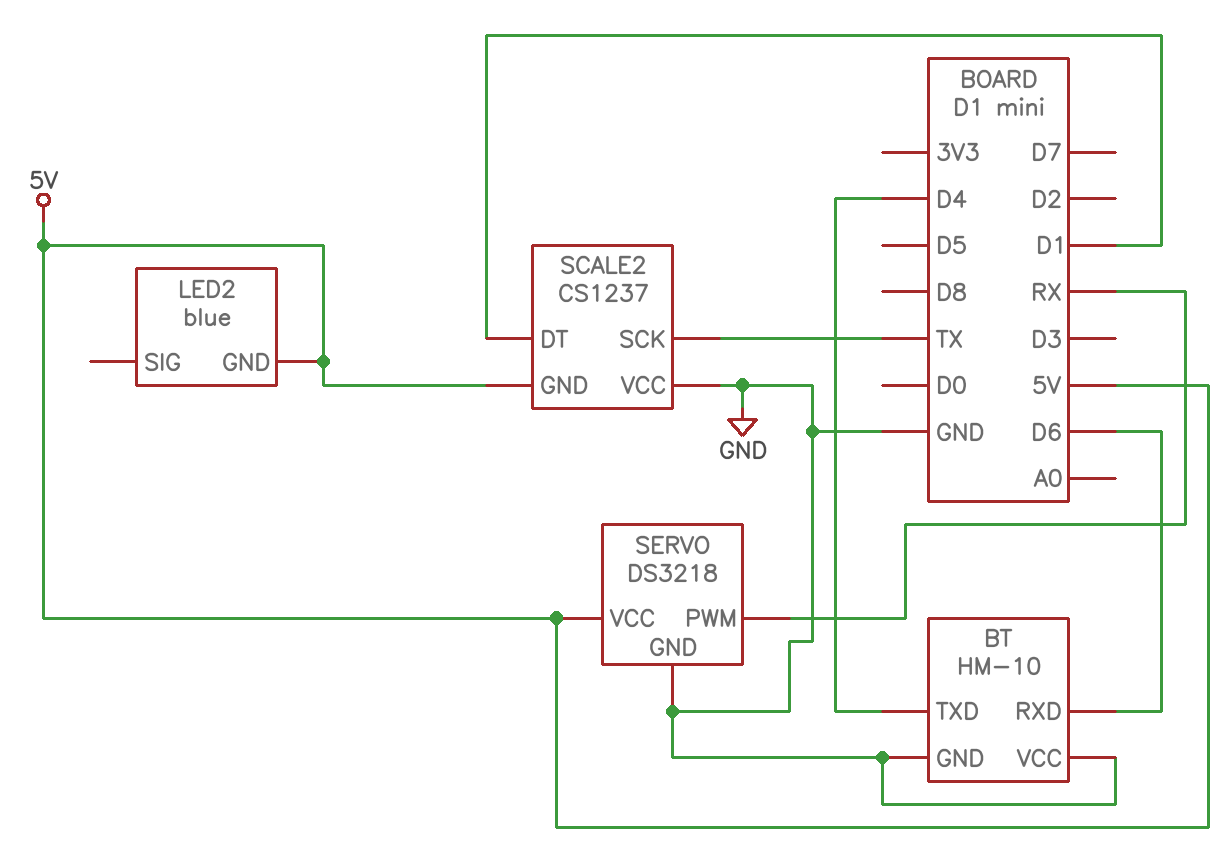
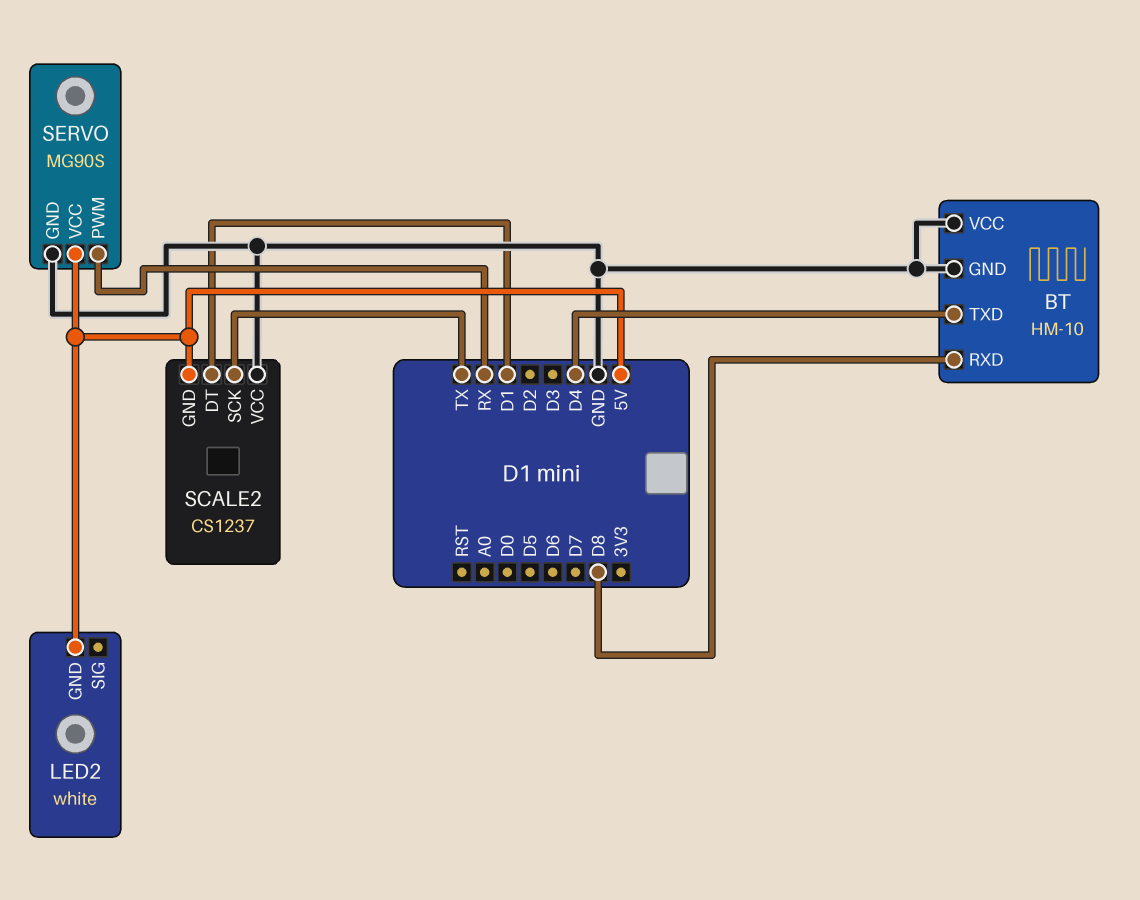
BT pin RXD: D6 -> D8
LED2: blue -> white
SERVO: DS3218 -> MG90S

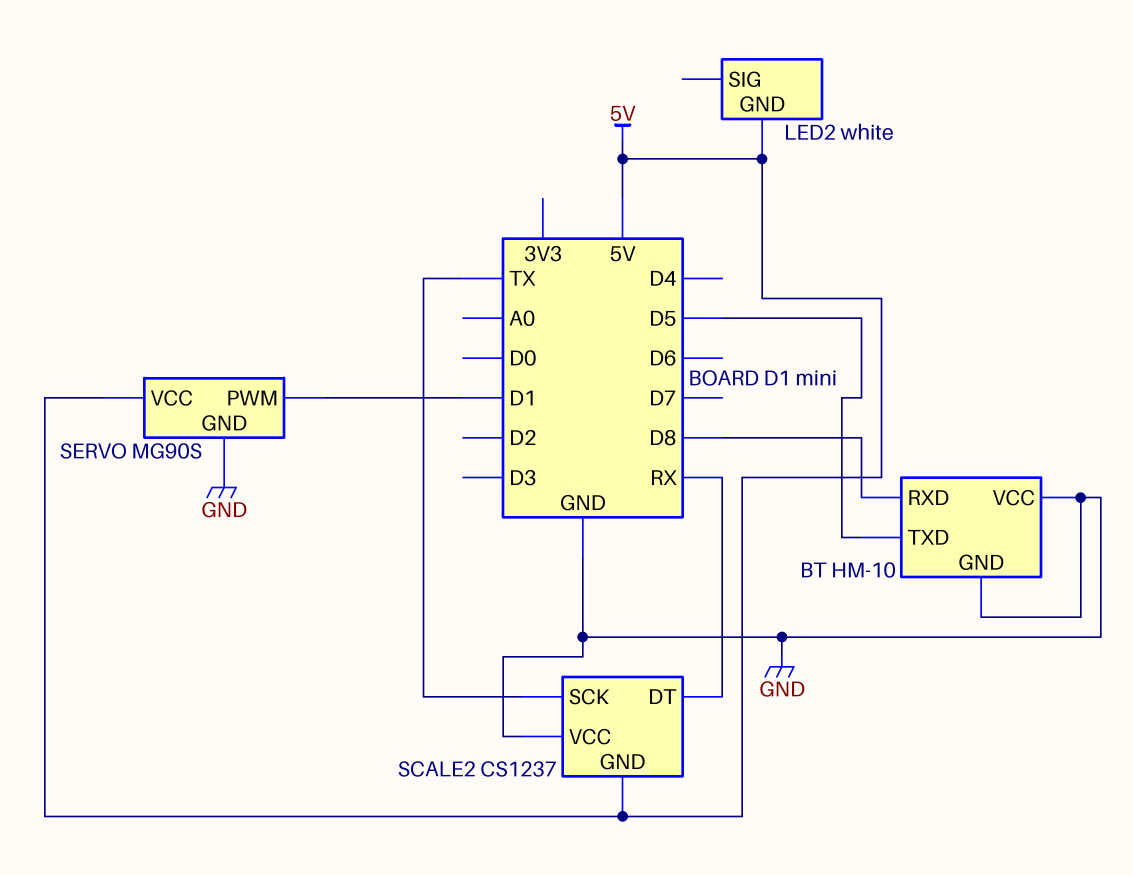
BT pin TXD: D4 -> D5
SCALE2 pin DT: D1 -> RX
SERVO pin PWM: RX -> D1

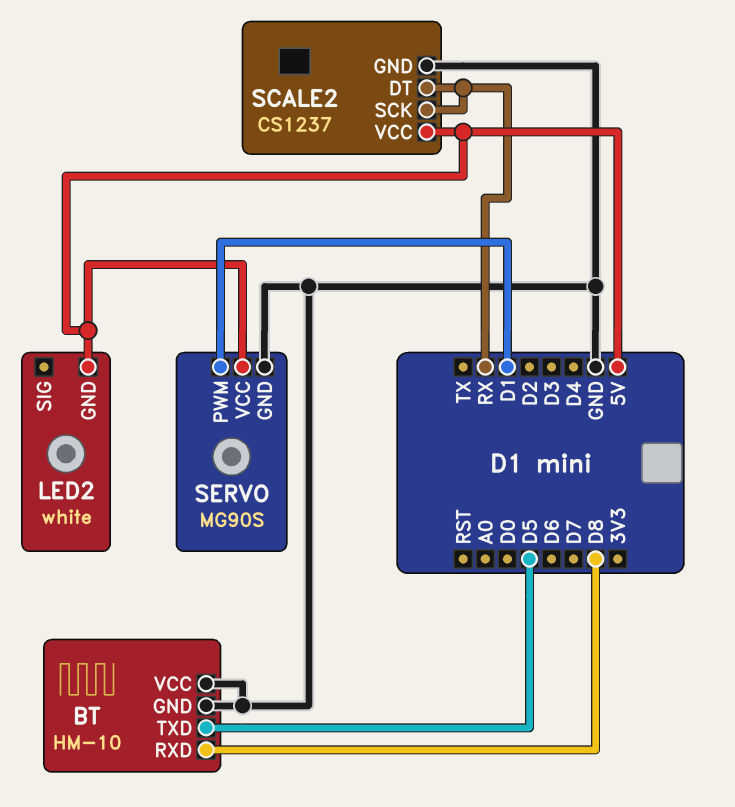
SCALE2 pin GND: 5V -> GND
SCALE2 pin SCK: TX -> RX
SCALE2 pin VCC: GND -> 5V

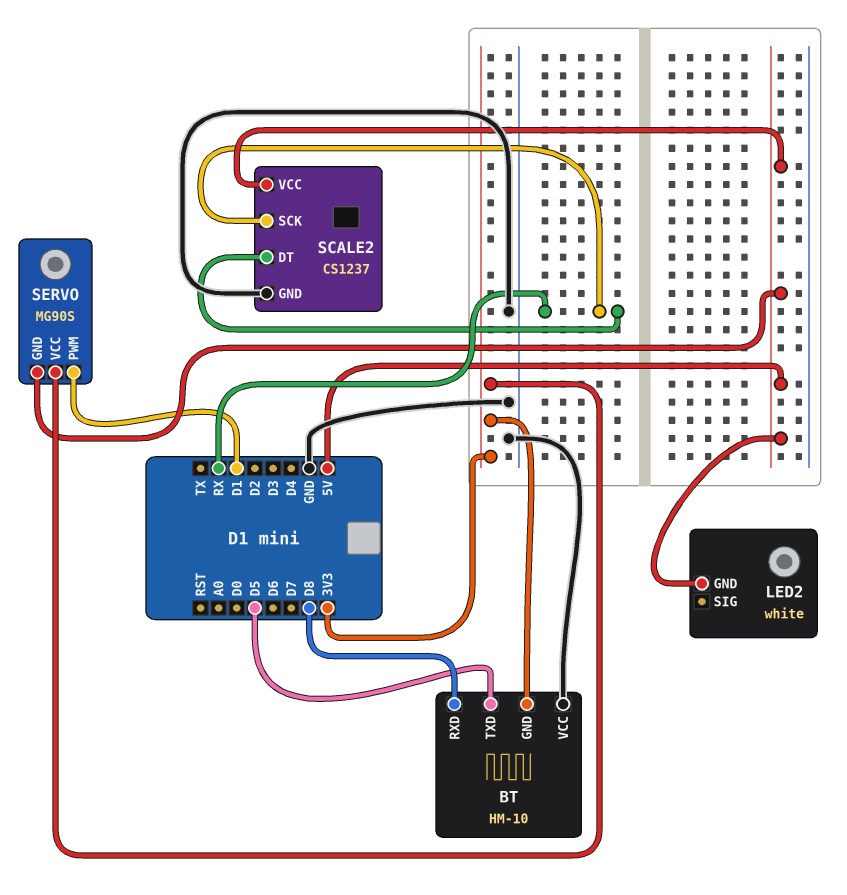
BT pin GND: GND -> 3V3
SERVO pin GND: GND -> 5V
SERVO pin VCC: 5V -> 3V3

